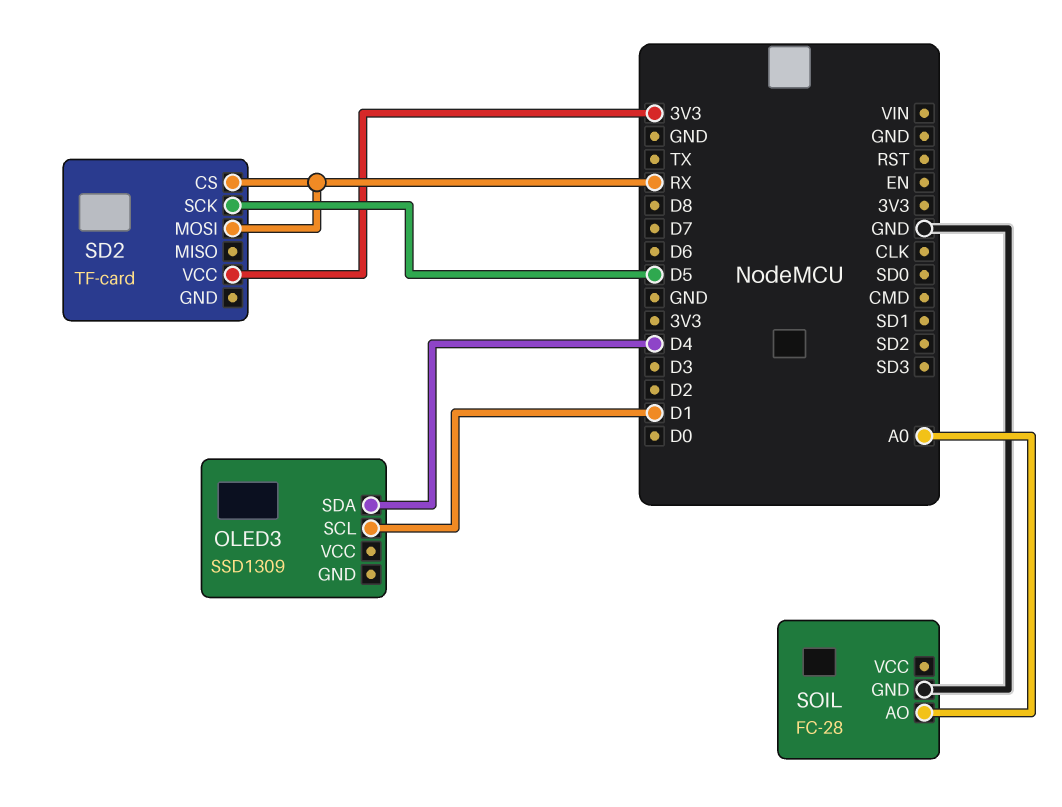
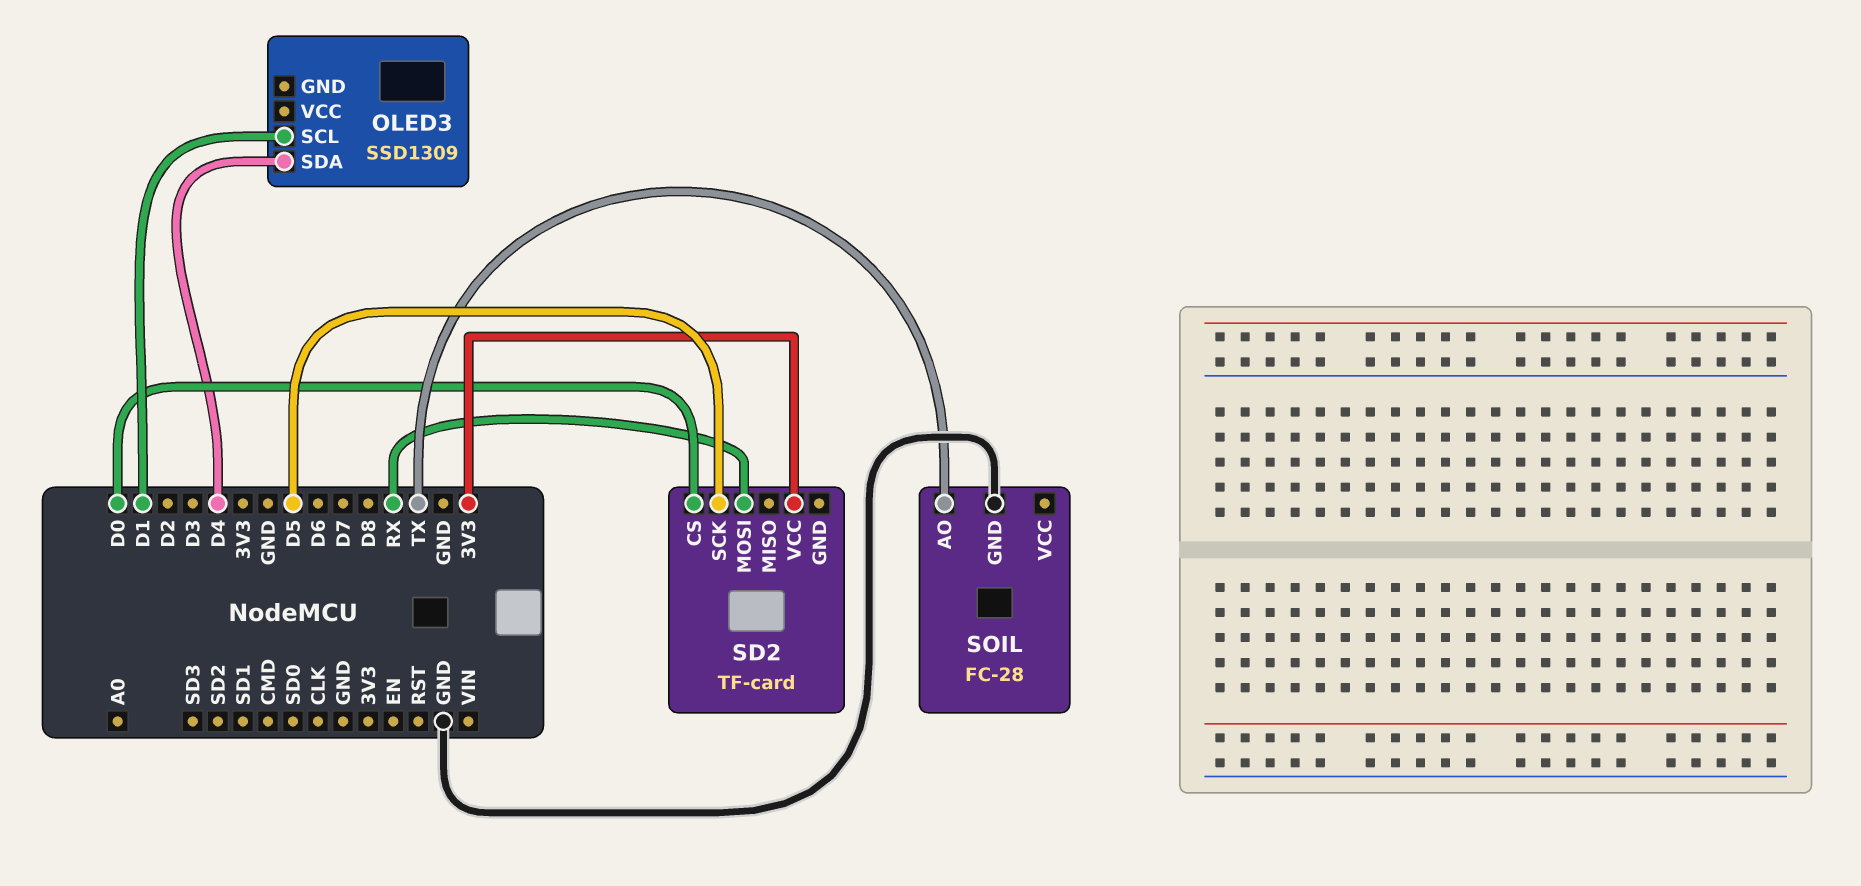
SD2 pin CS: RX -> D0
SOIL pin AO: A0 -> TX

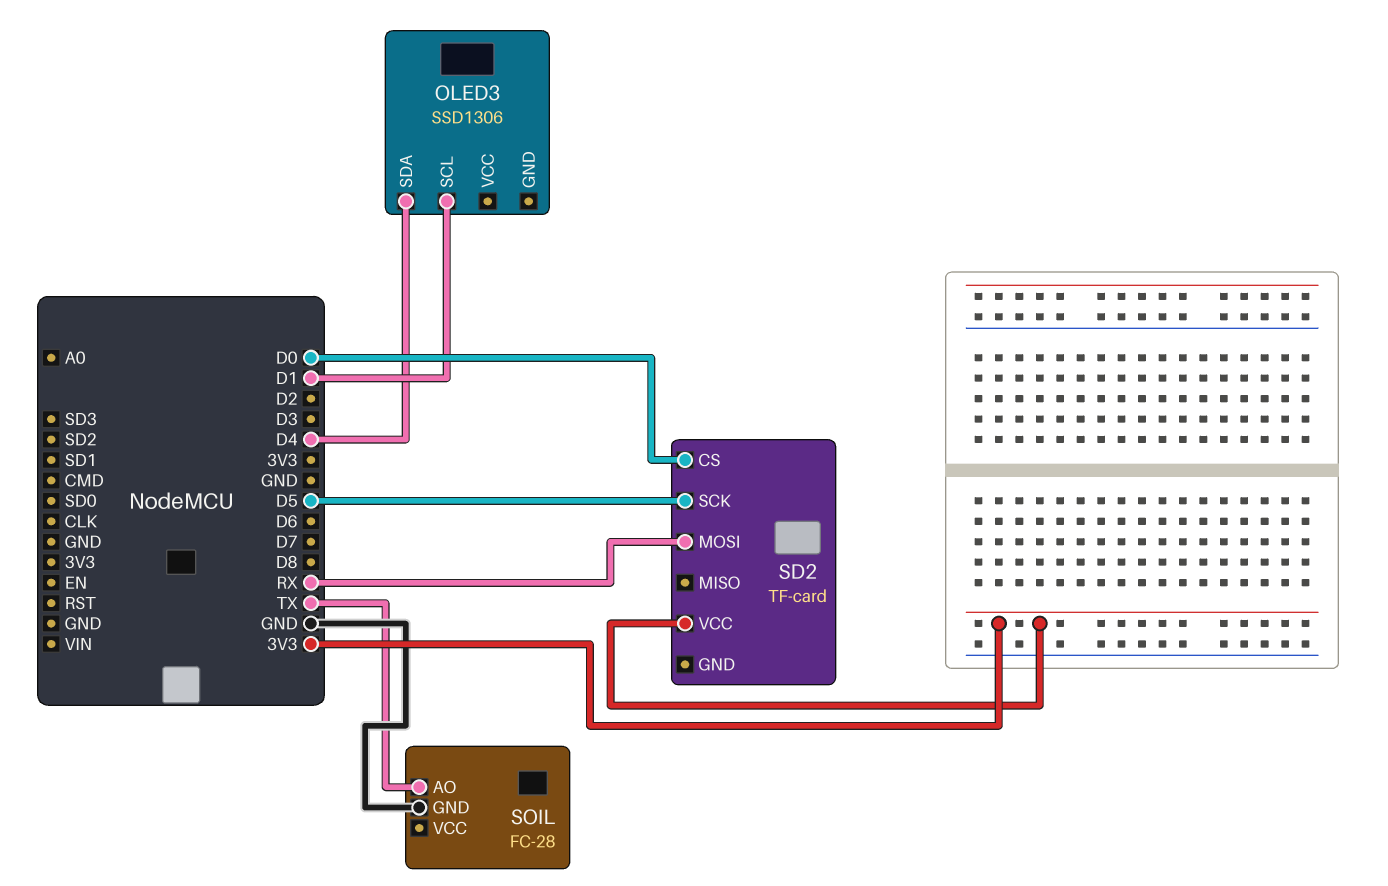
OLED3: SSD1309 -> SSD1306

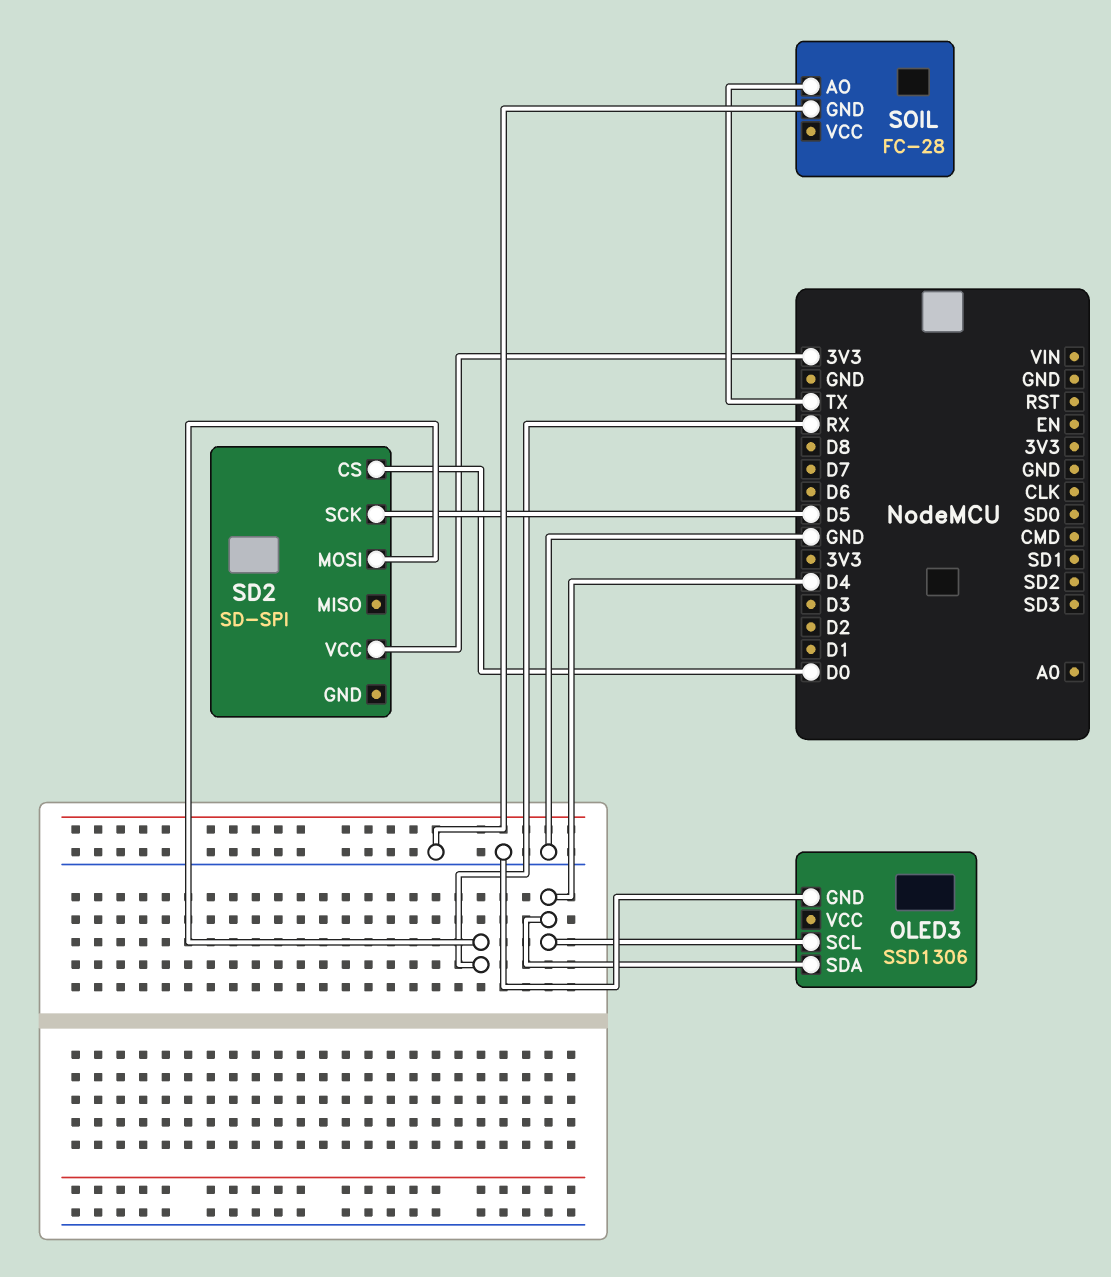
OLED3 pin GND: none -> GND
OLED3 pin SCL: D1 -> D4
SD2: TF-card -> SD-SPI

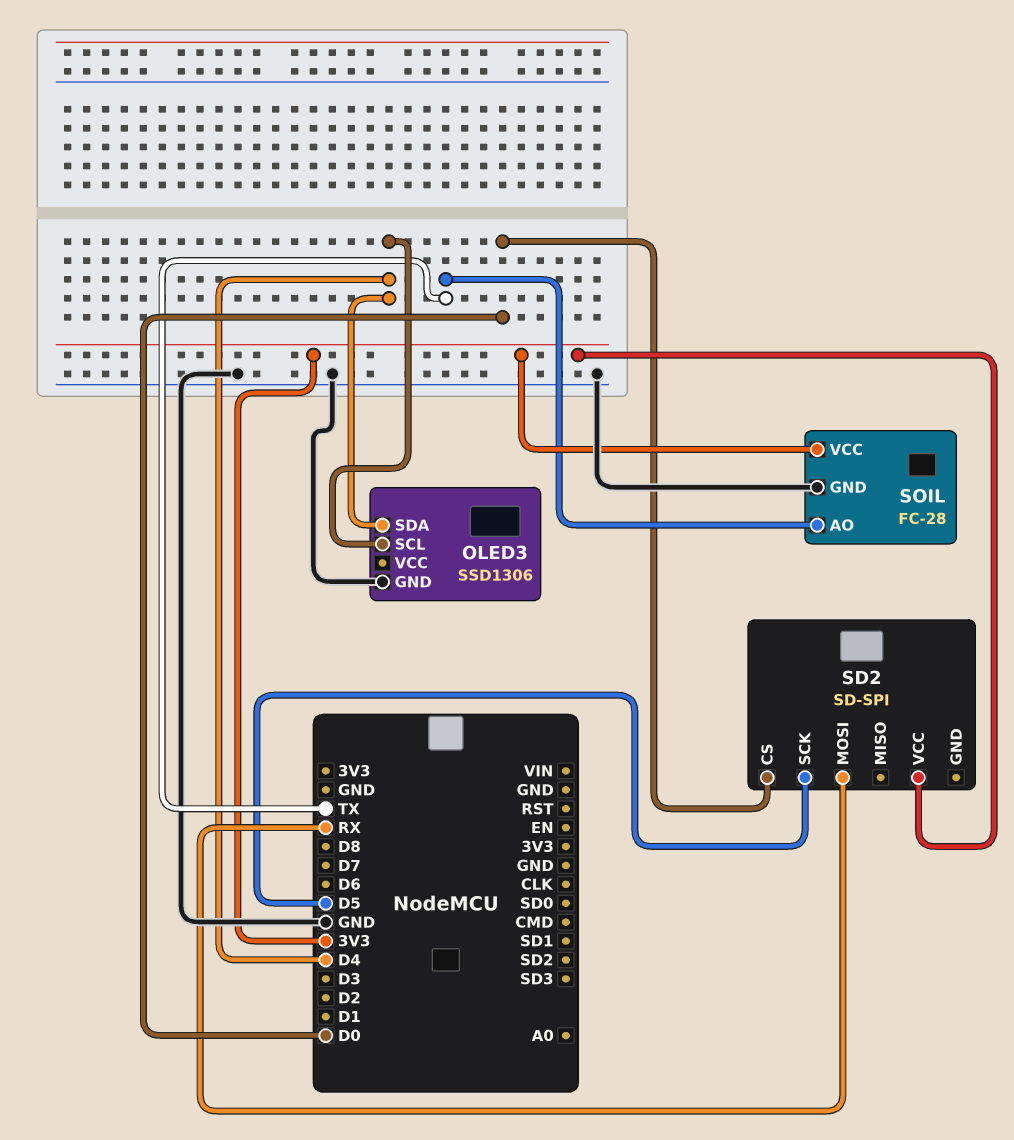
SOIL pin VCC: none -> 3V3

